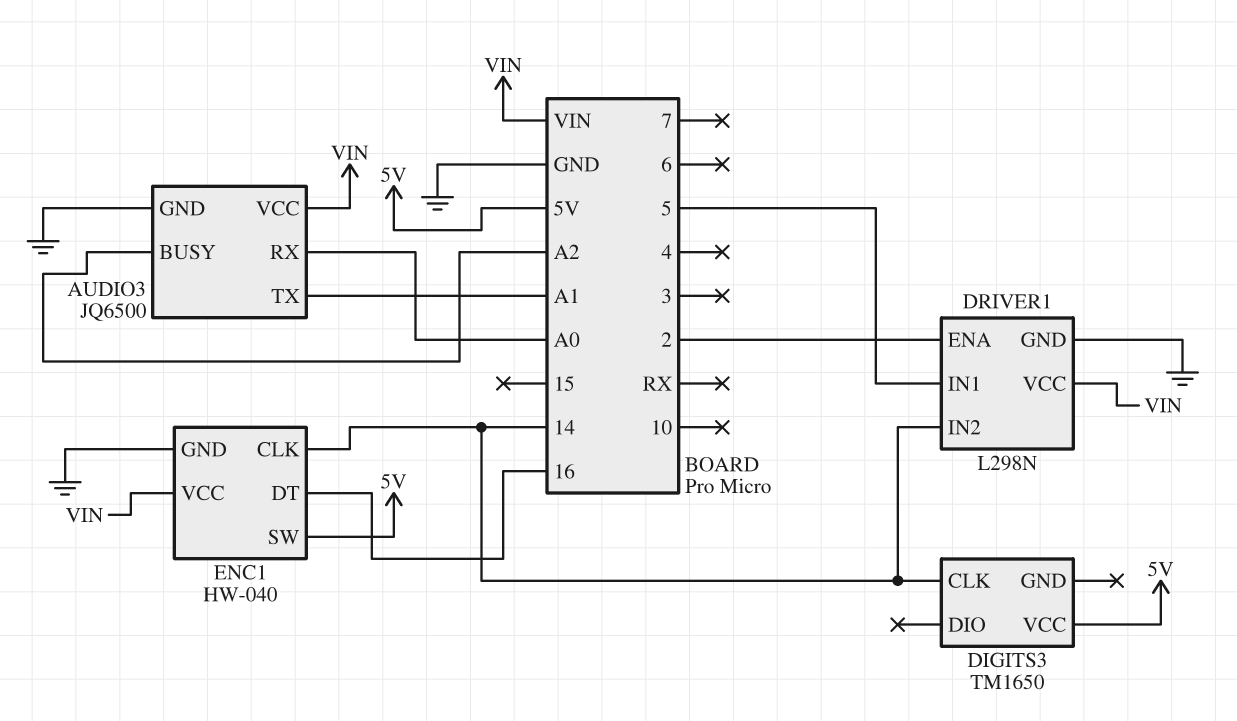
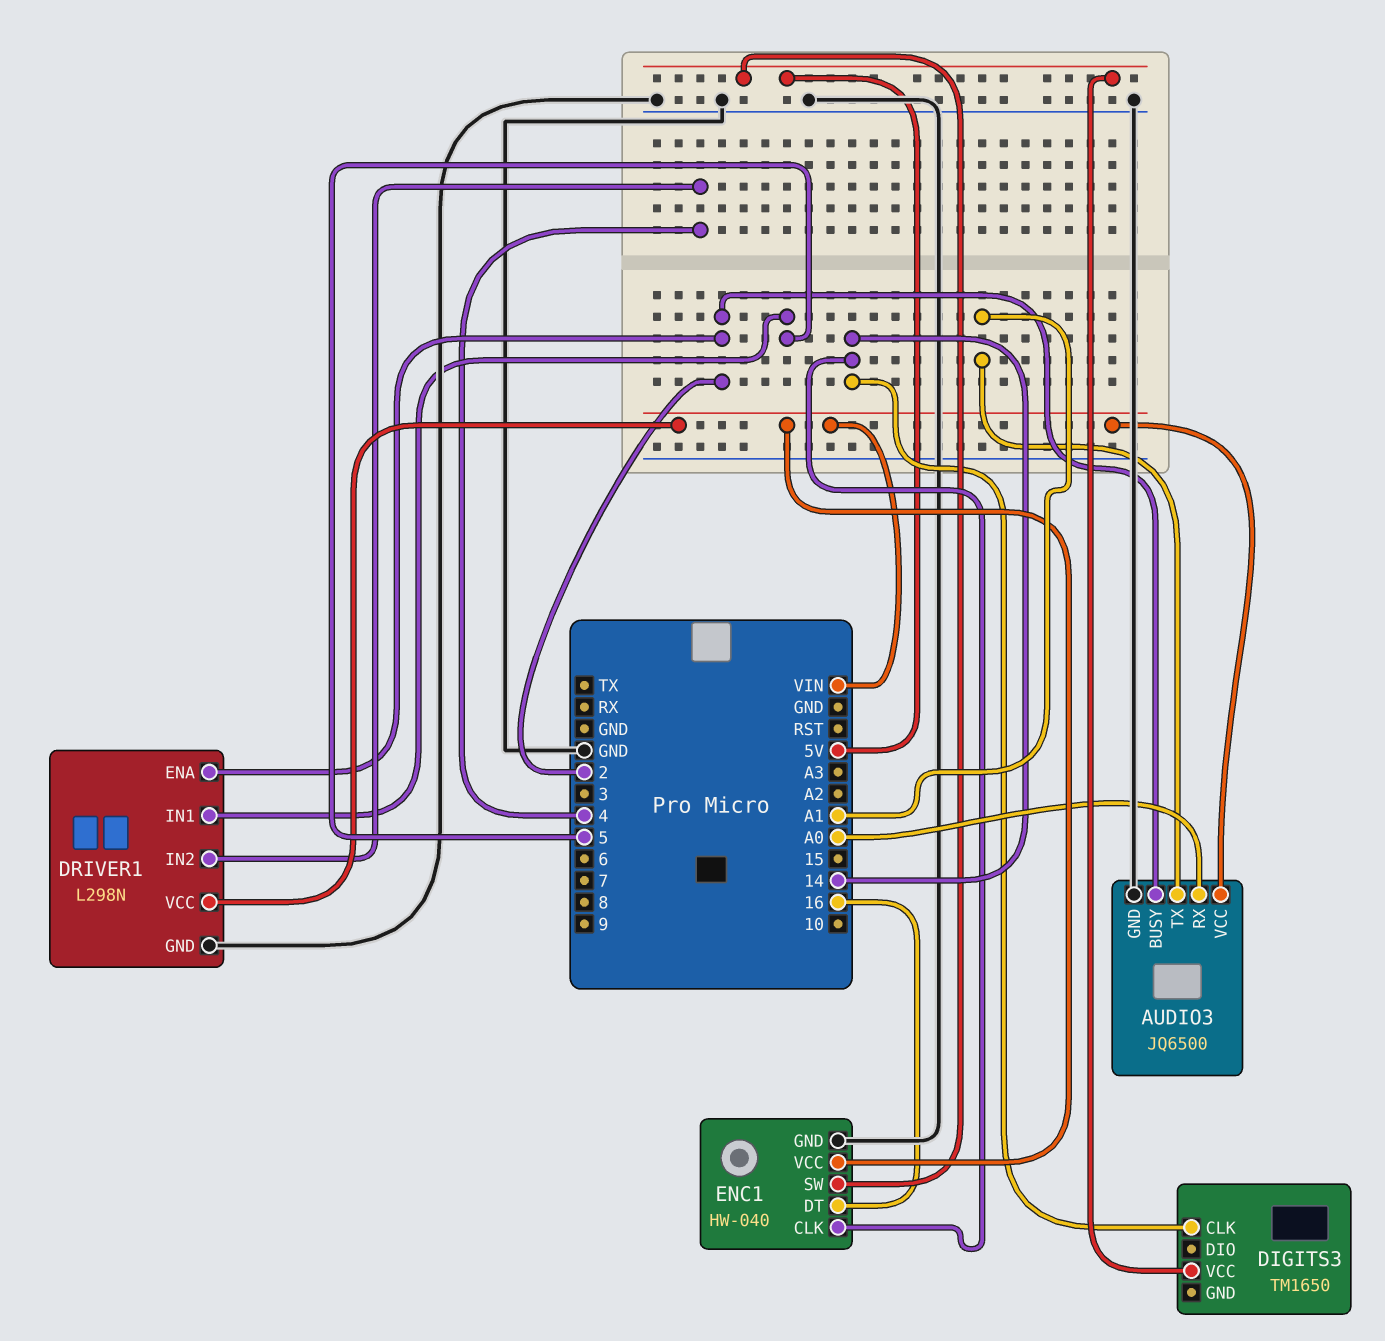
AUDIO3 pin BUSY: A2 -> 2
DRIVER1 pin IN2: 14 -> 4

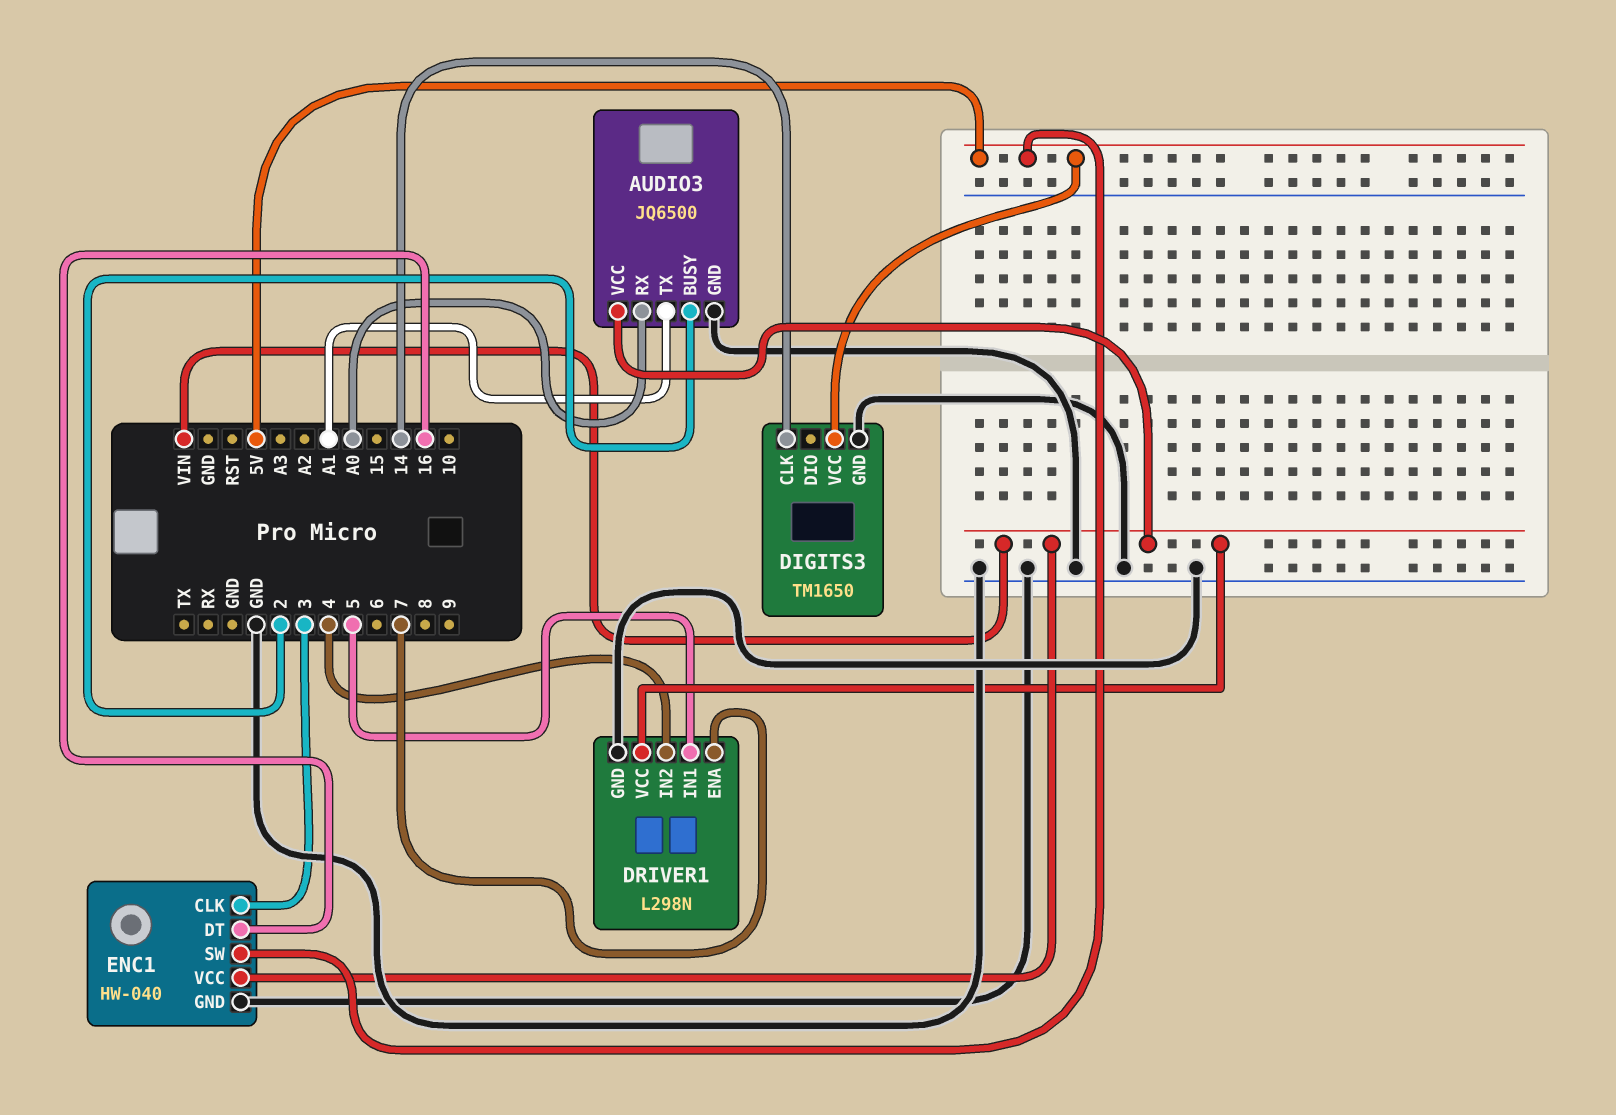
DIGITS3 pin GND: none -> GND
DRIVER1 pin ENA: 2 -> 7
ENC1 pin CLK: 14 -> 3

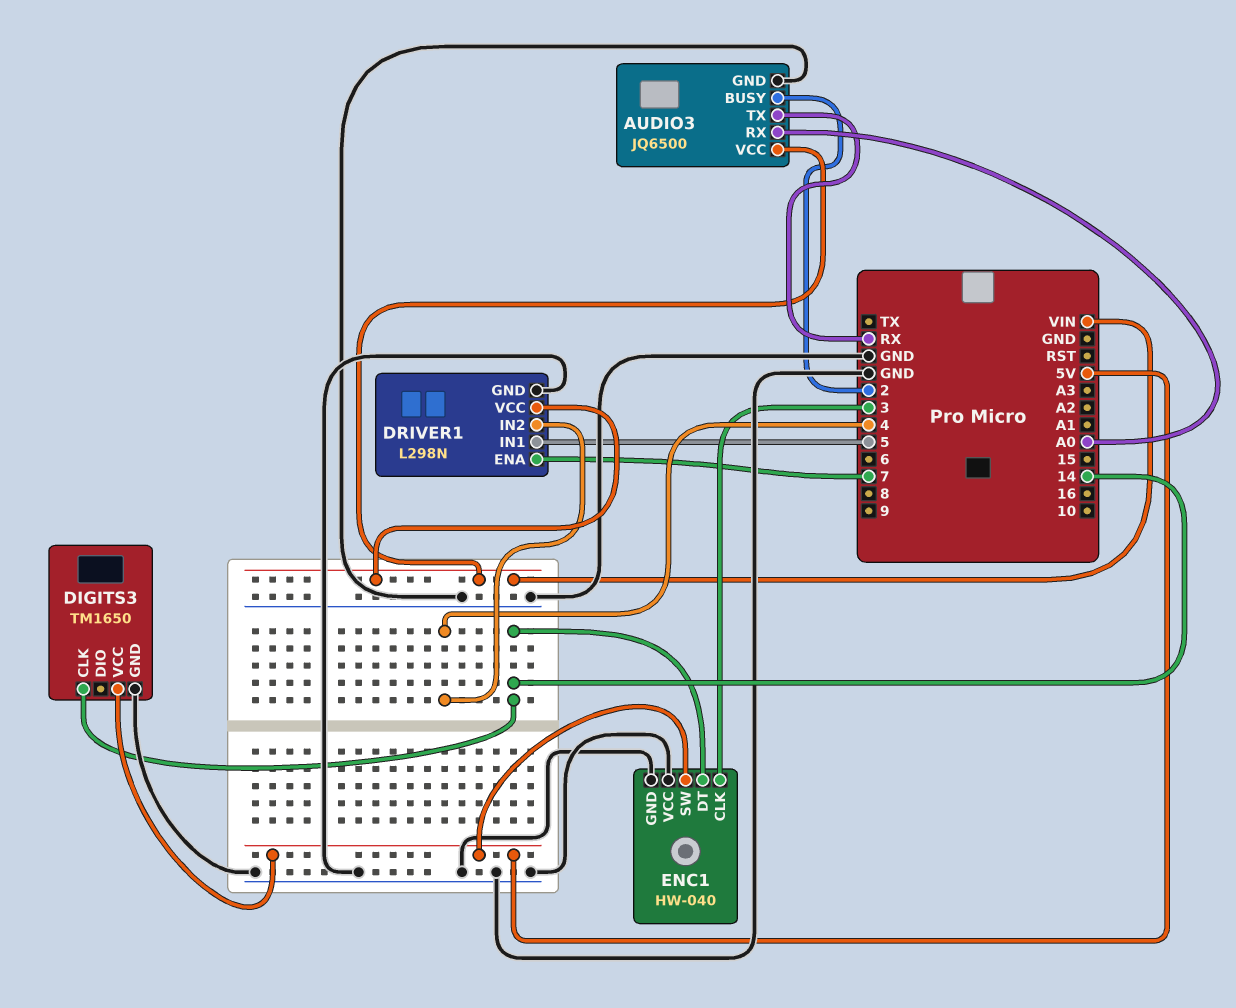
AUDIO3 pin TX: A1 -> RX
ENC1 pin DT: 16 -> 14
ENC1 pin VCC: VIN -> GND

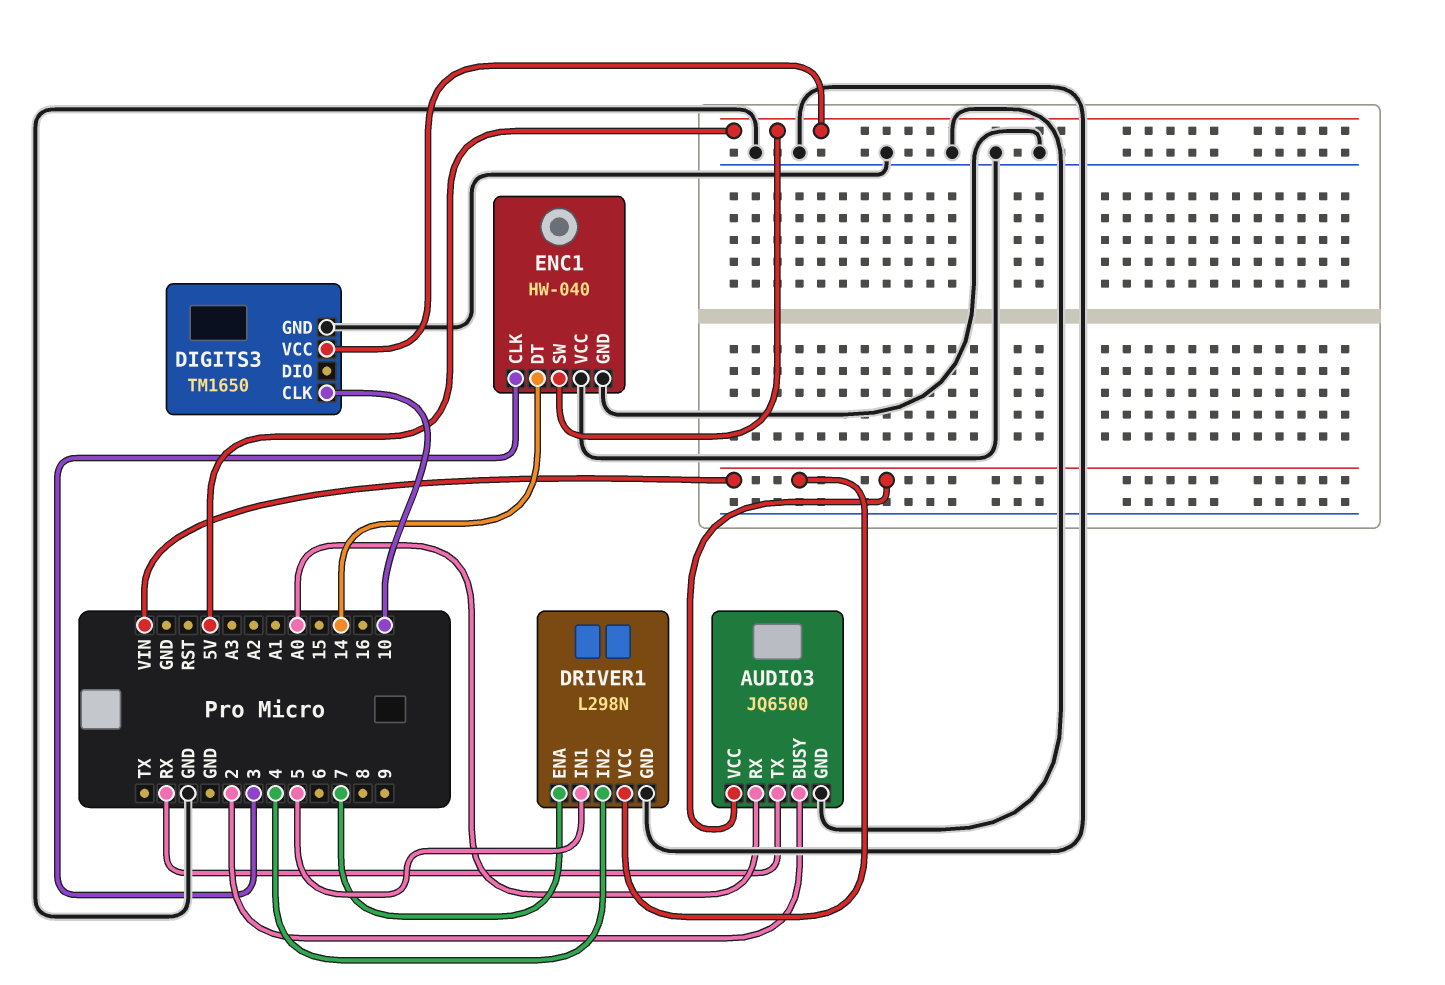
DIGITS3 pin CLK: 14 -> 10

